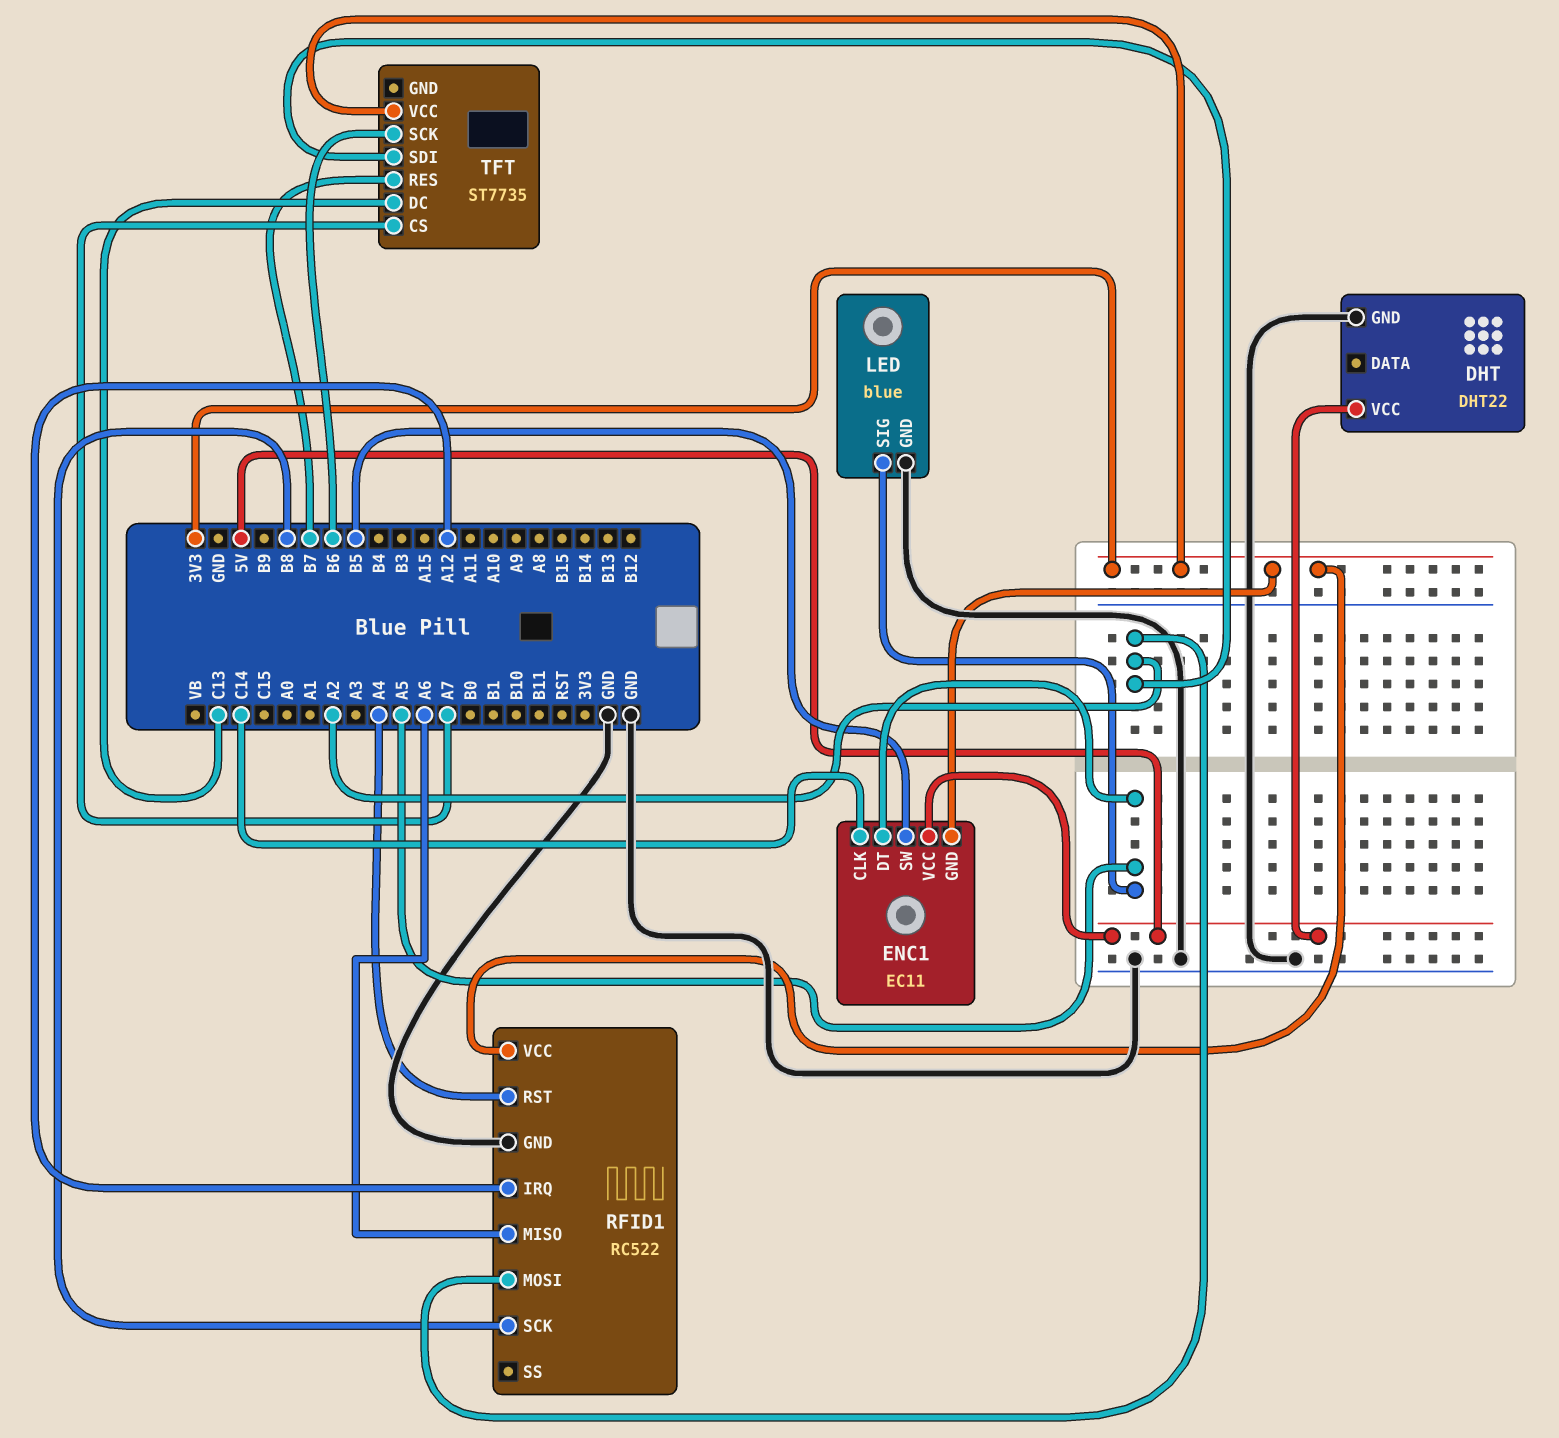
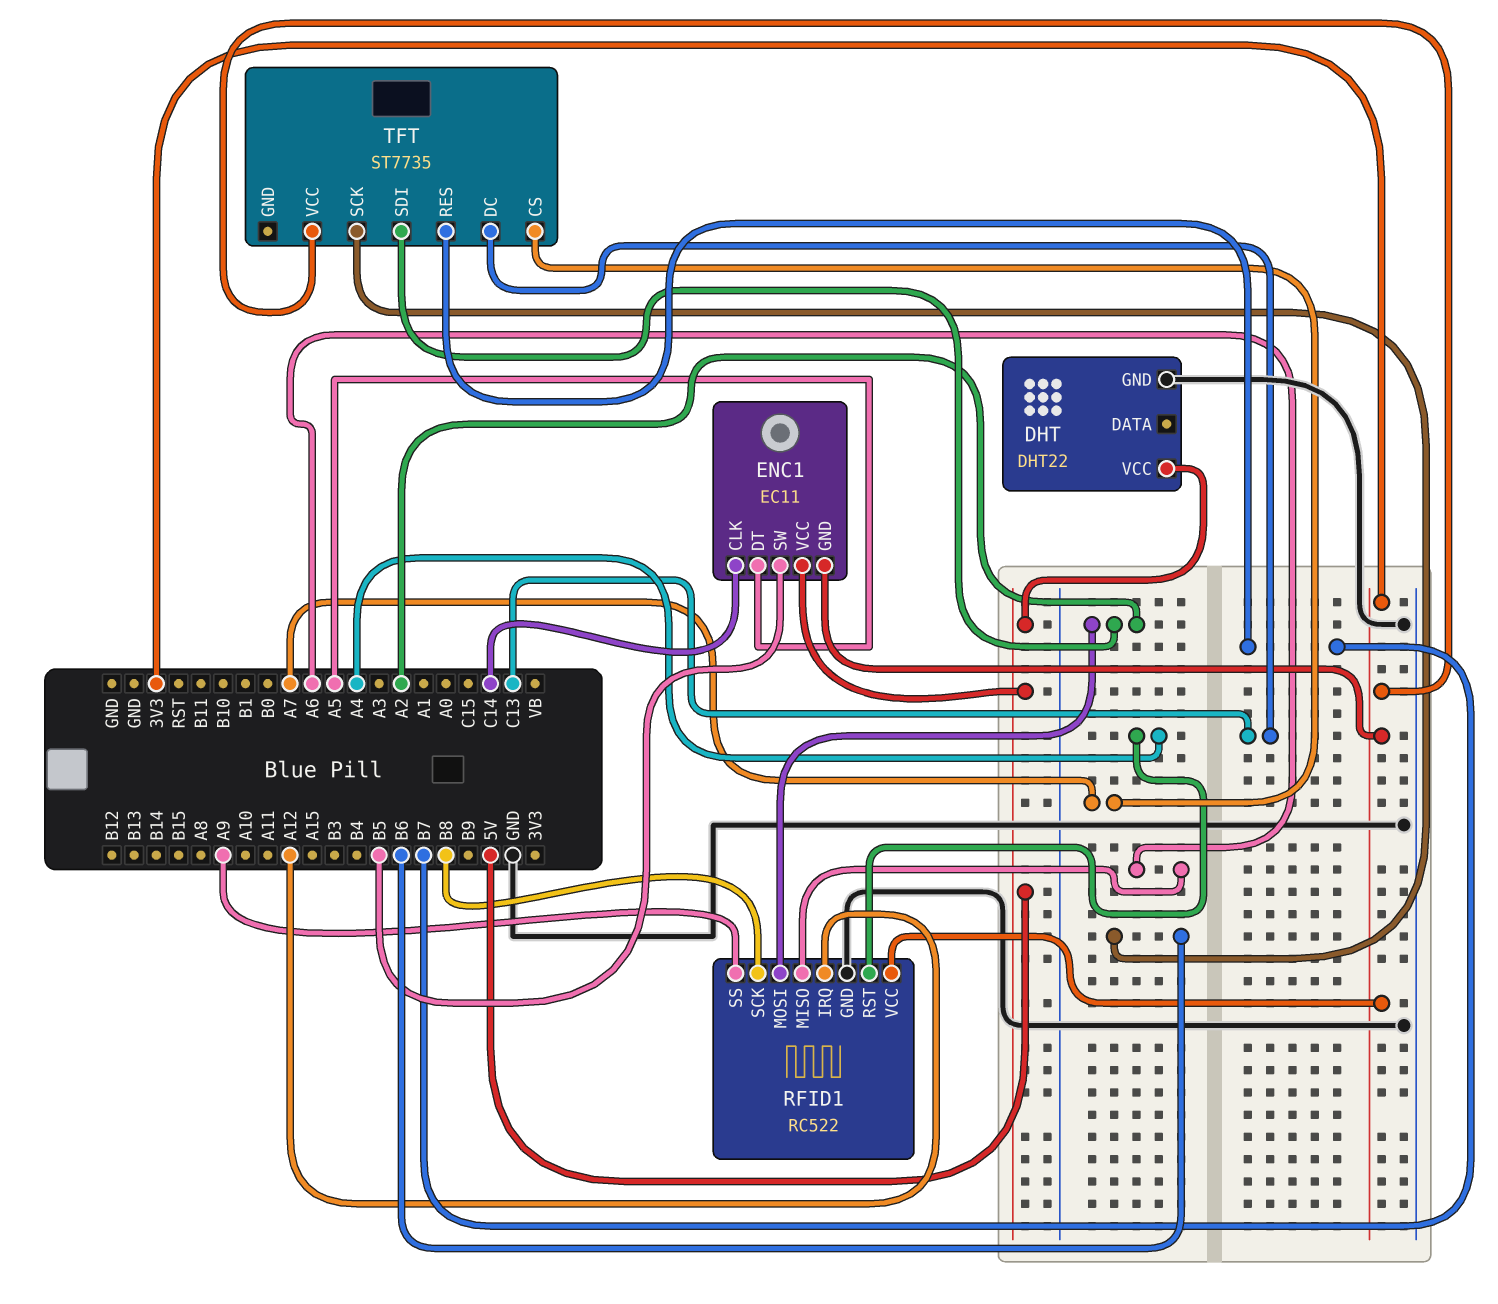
LED: blue -> none
LED pin GND: GND -> none
LED pin SIG: A5 -> none
RFID1 pin SS: none -> A9

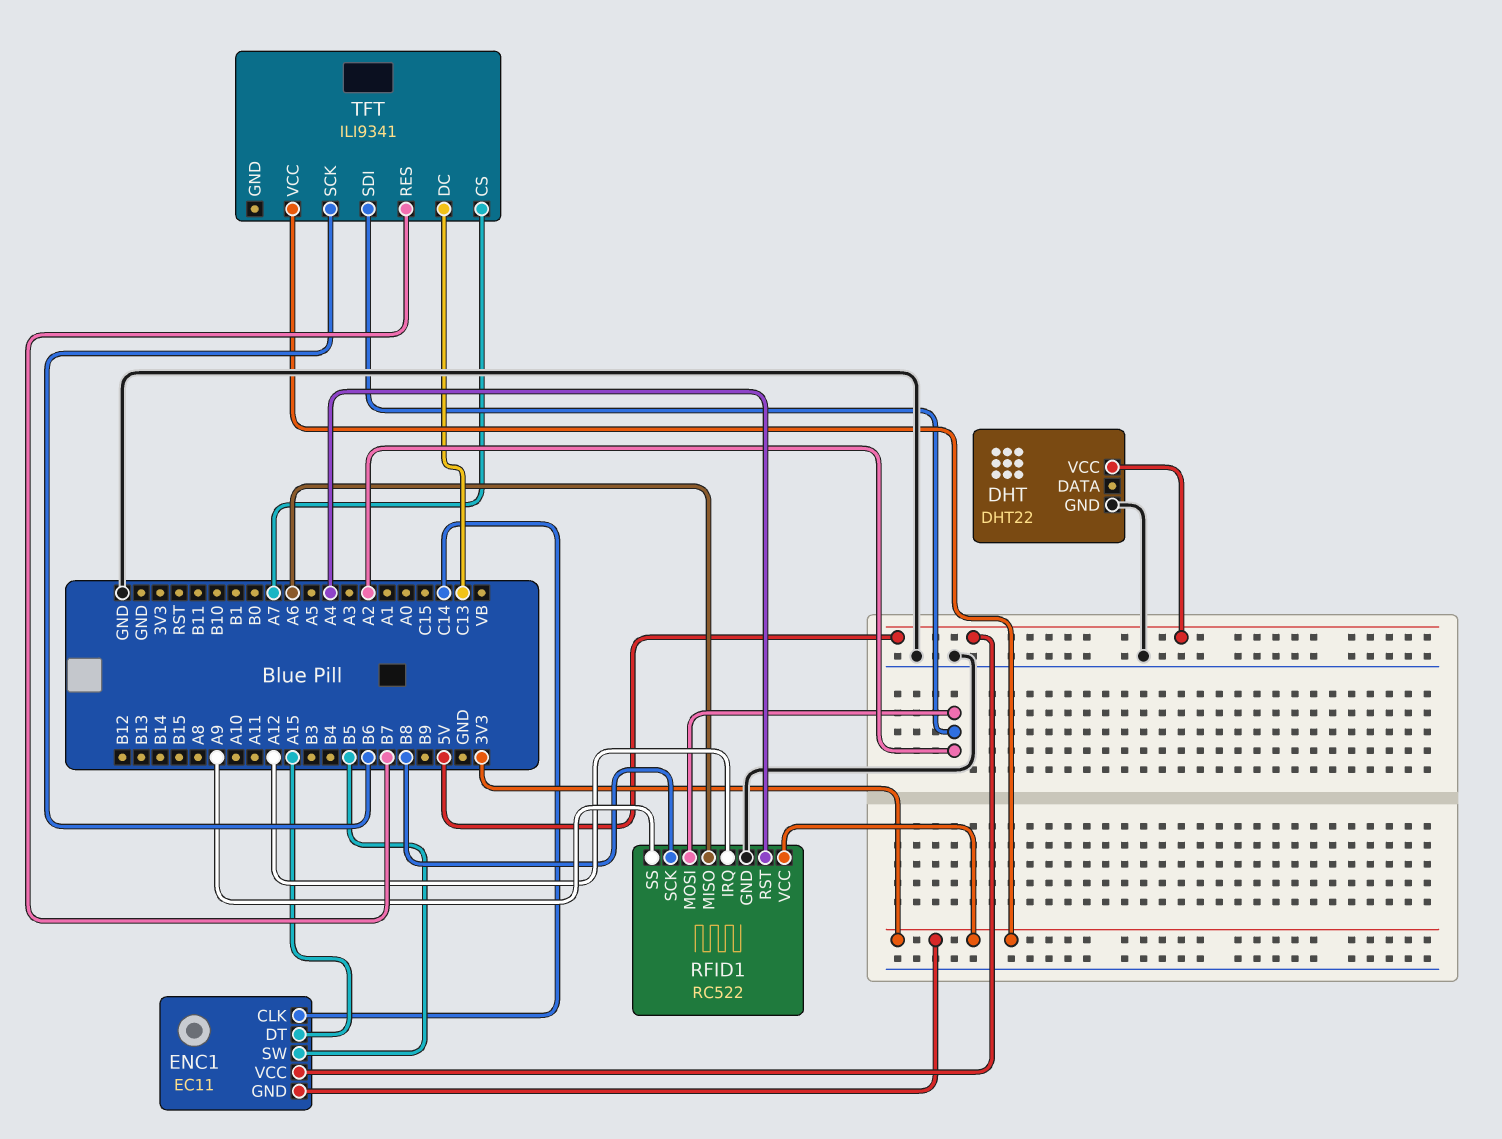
ENC1 pin DT: A5 -> A15
TFT: ST7735 -> ILI9341

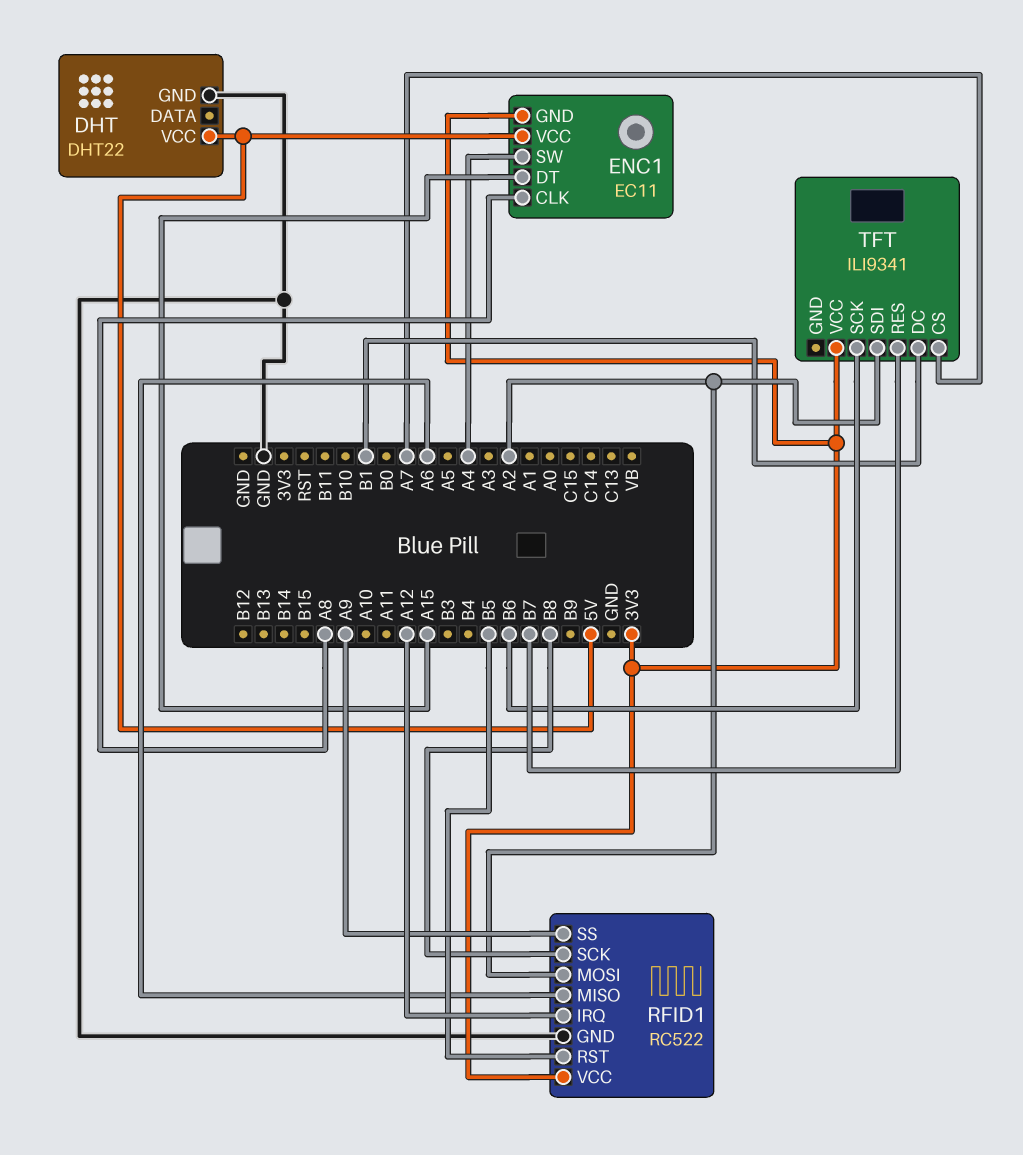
ENC1 pin CLK: C14 -> A8
ENC1 pin SW: B5 -> A4
RFID1 pin RST: A4 -> B5
TFT pin DC: C13 -> B1

